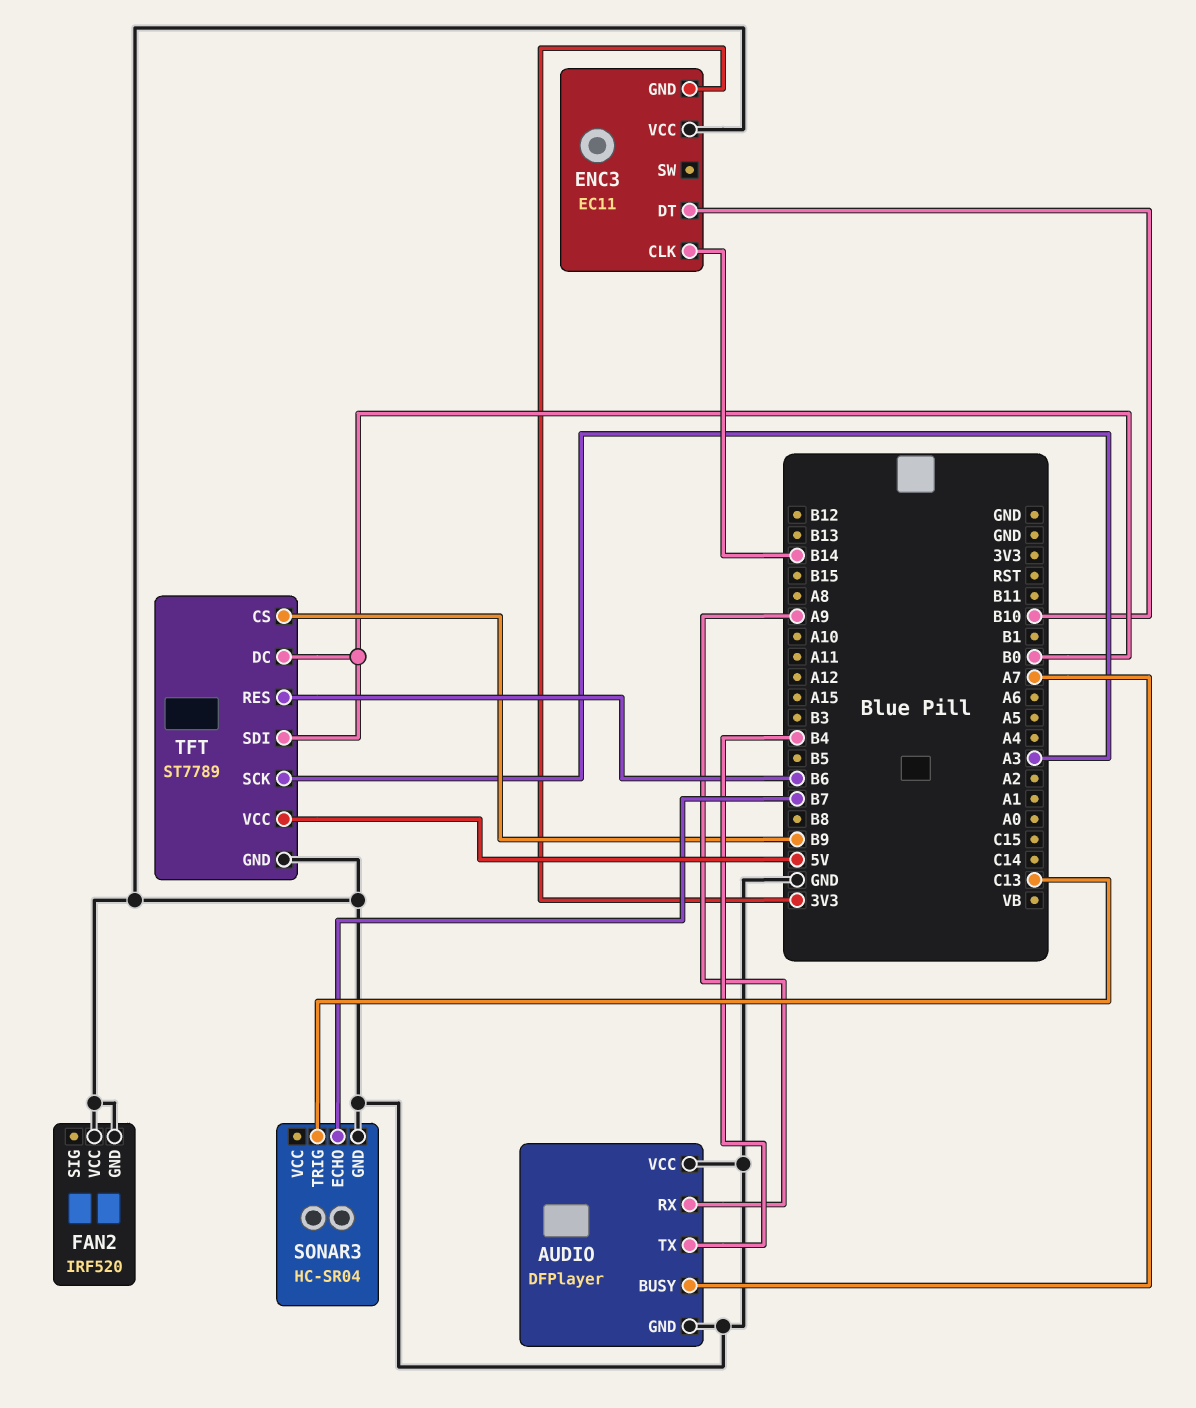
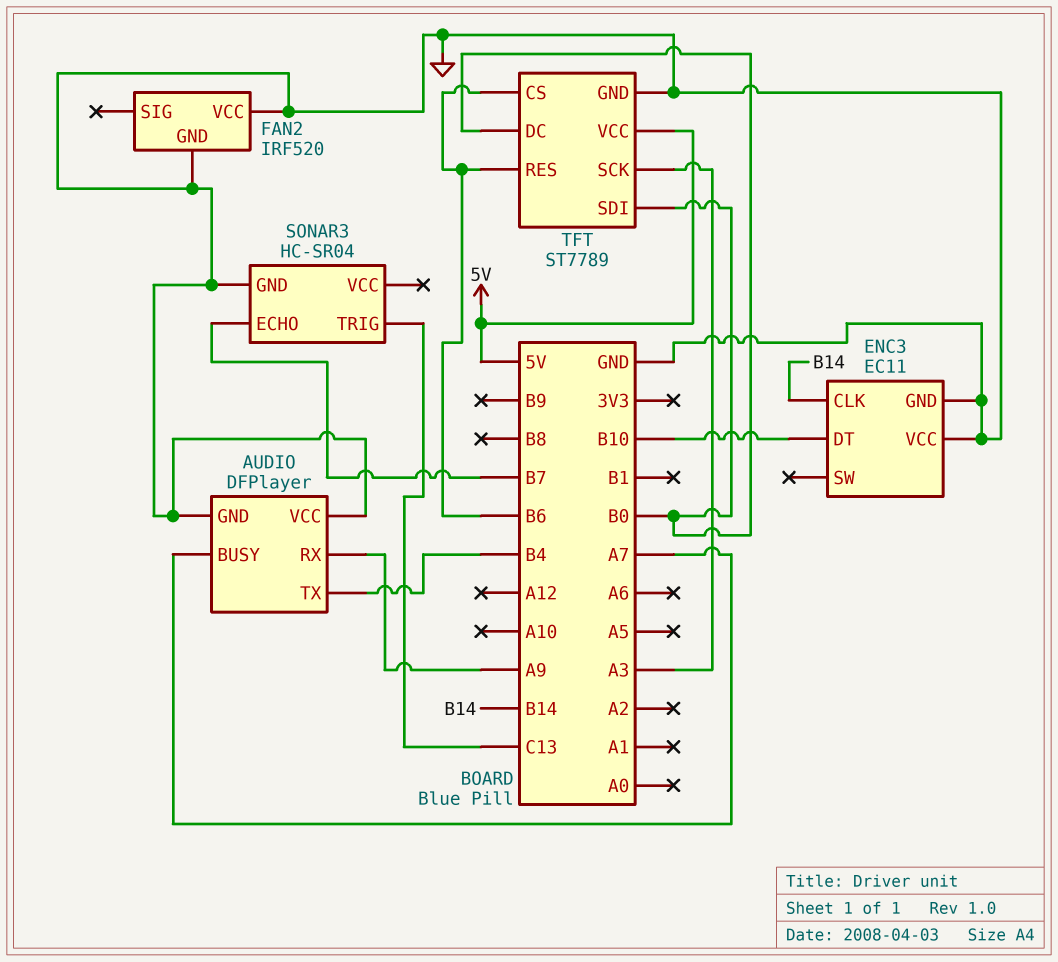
ENC3 pin GND: 3V3 -> GND
TFT pin CS: B9 -> B6

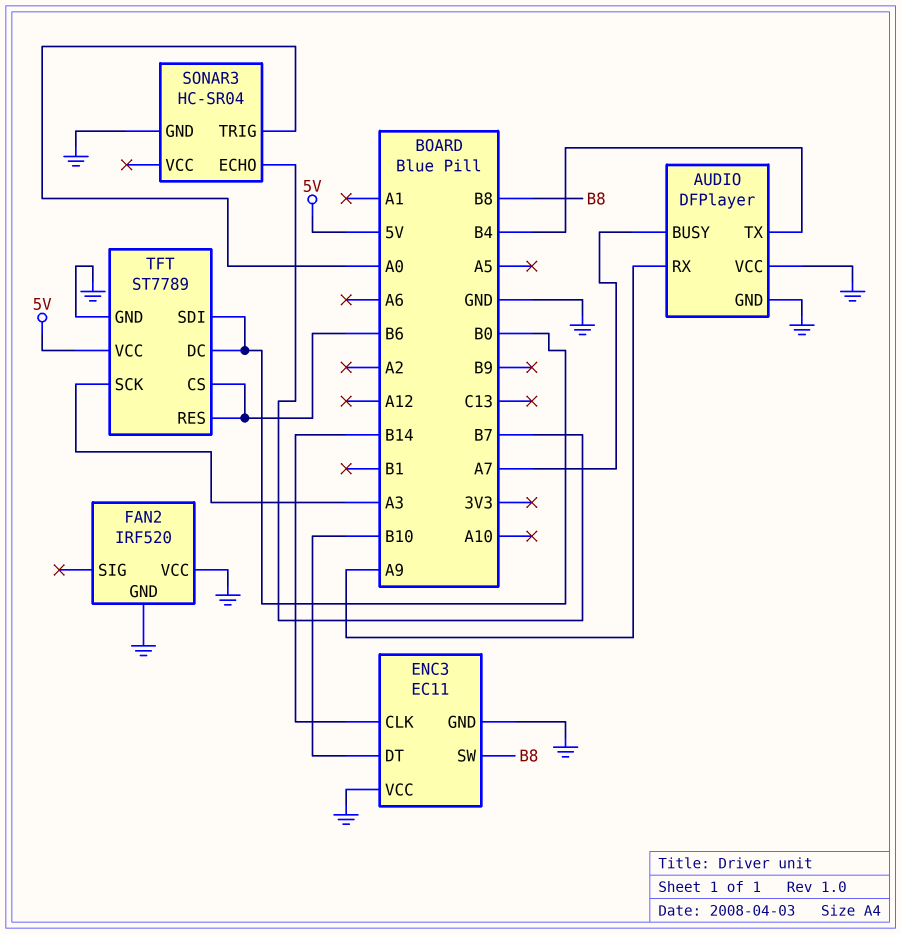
ENC3 pin SW: none -> B8
SONAR3 pin TRIG: C13 -> A0

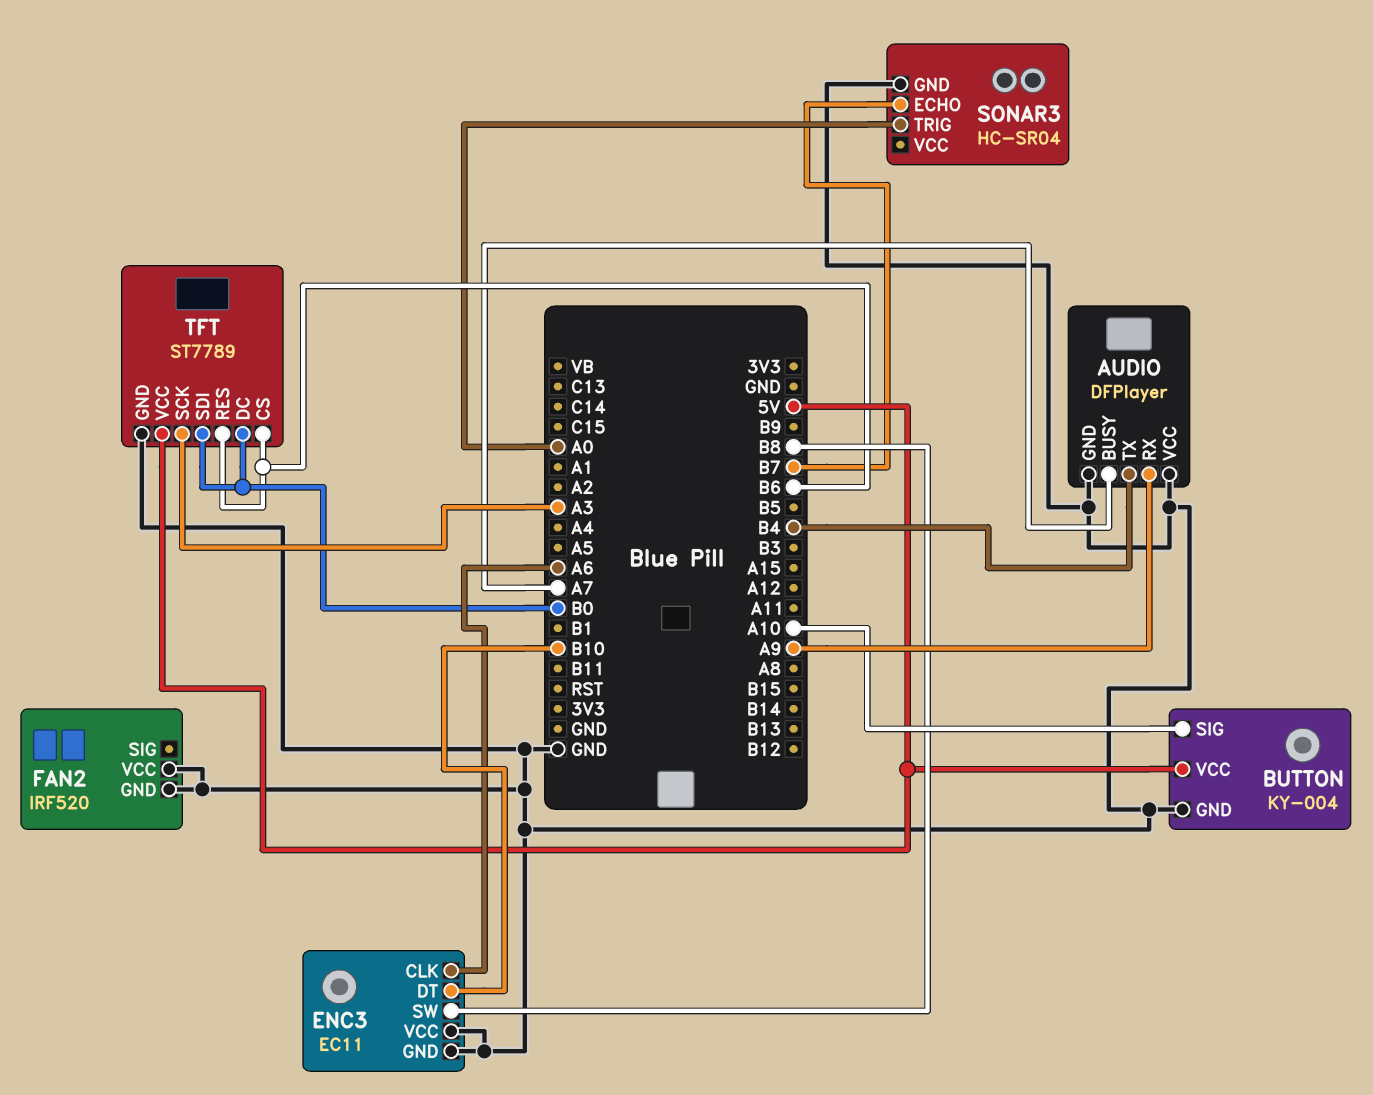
BUTTON: none -> KY-004
BUTTON pin GND: none -> GND
BUTTON pin SIG: none -> A10
BUTTON pin VCC: none -> 5V
ENC3 pin CLK: B14 -> A6

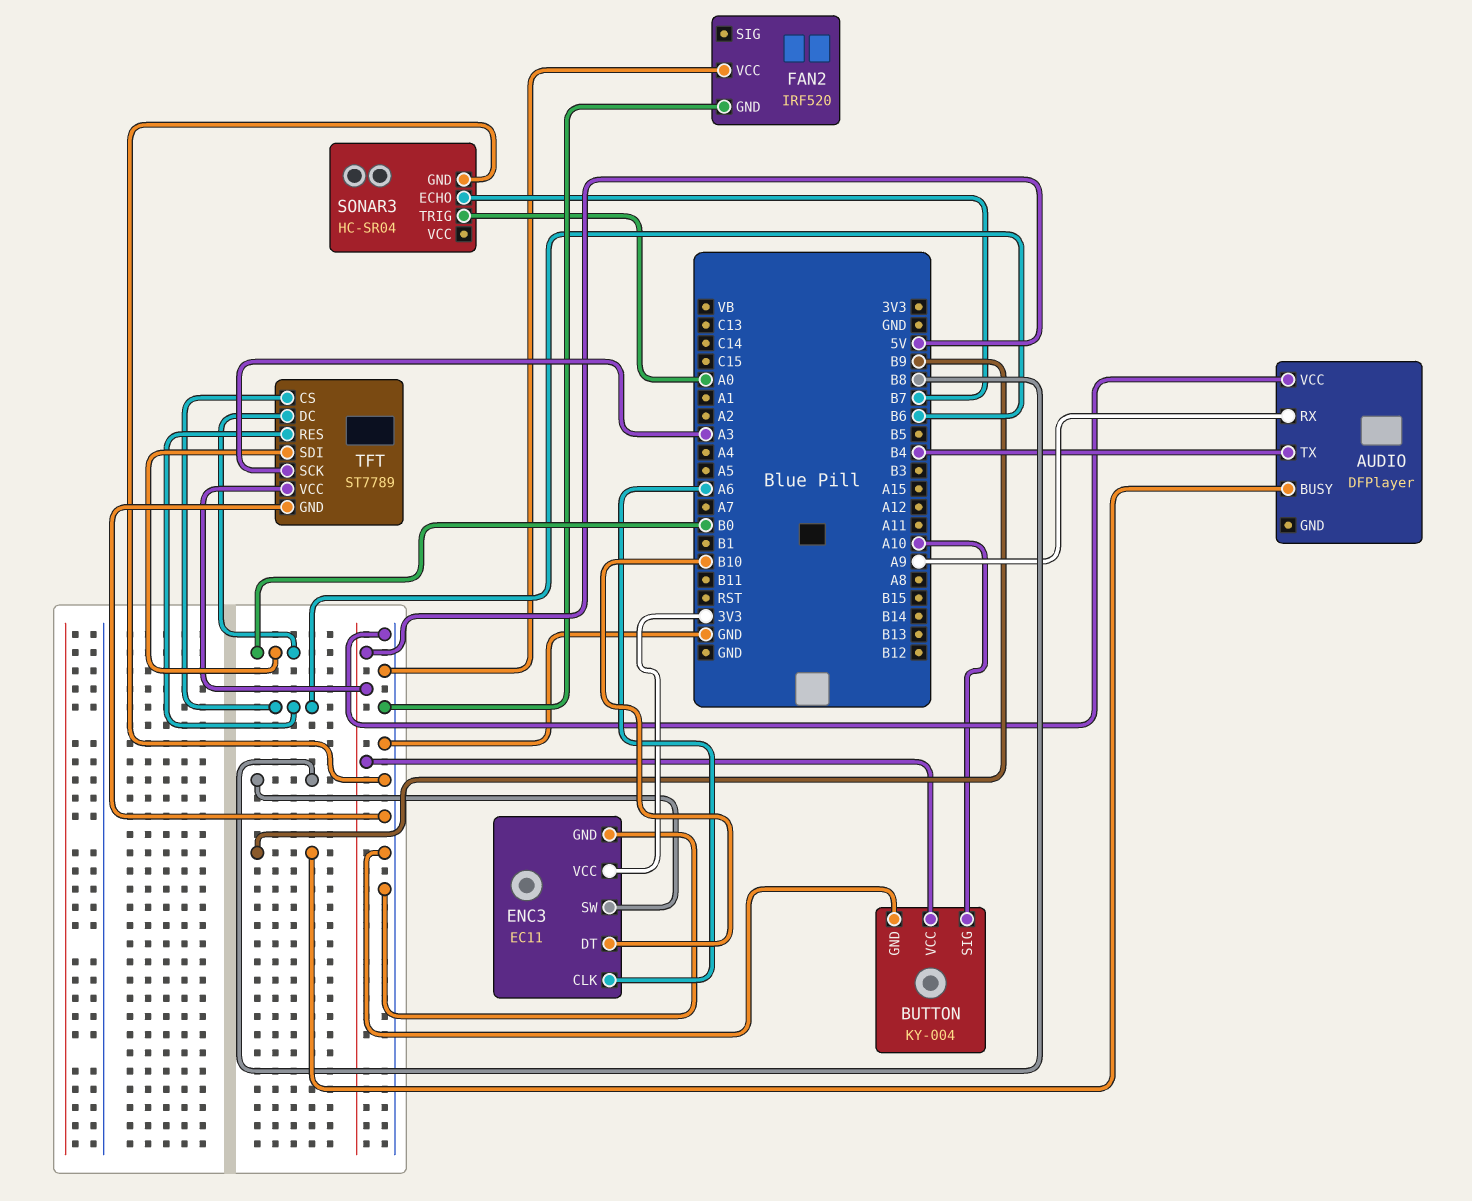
AUDIO pin BUSY: A7 -> B9
AUDIO pin GND: GND -> none
ENC3 pin VCC: GND -> 3V3

